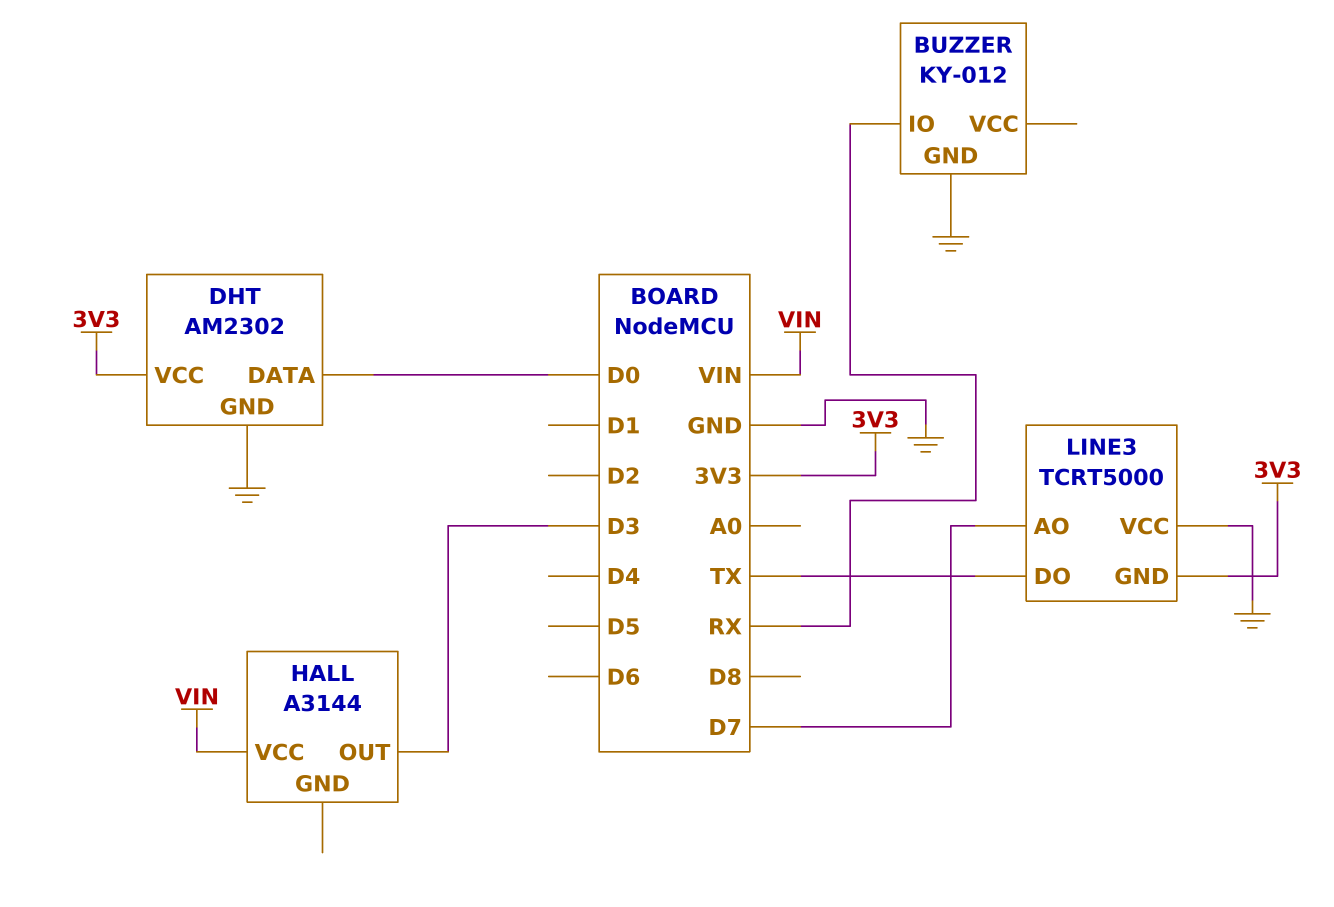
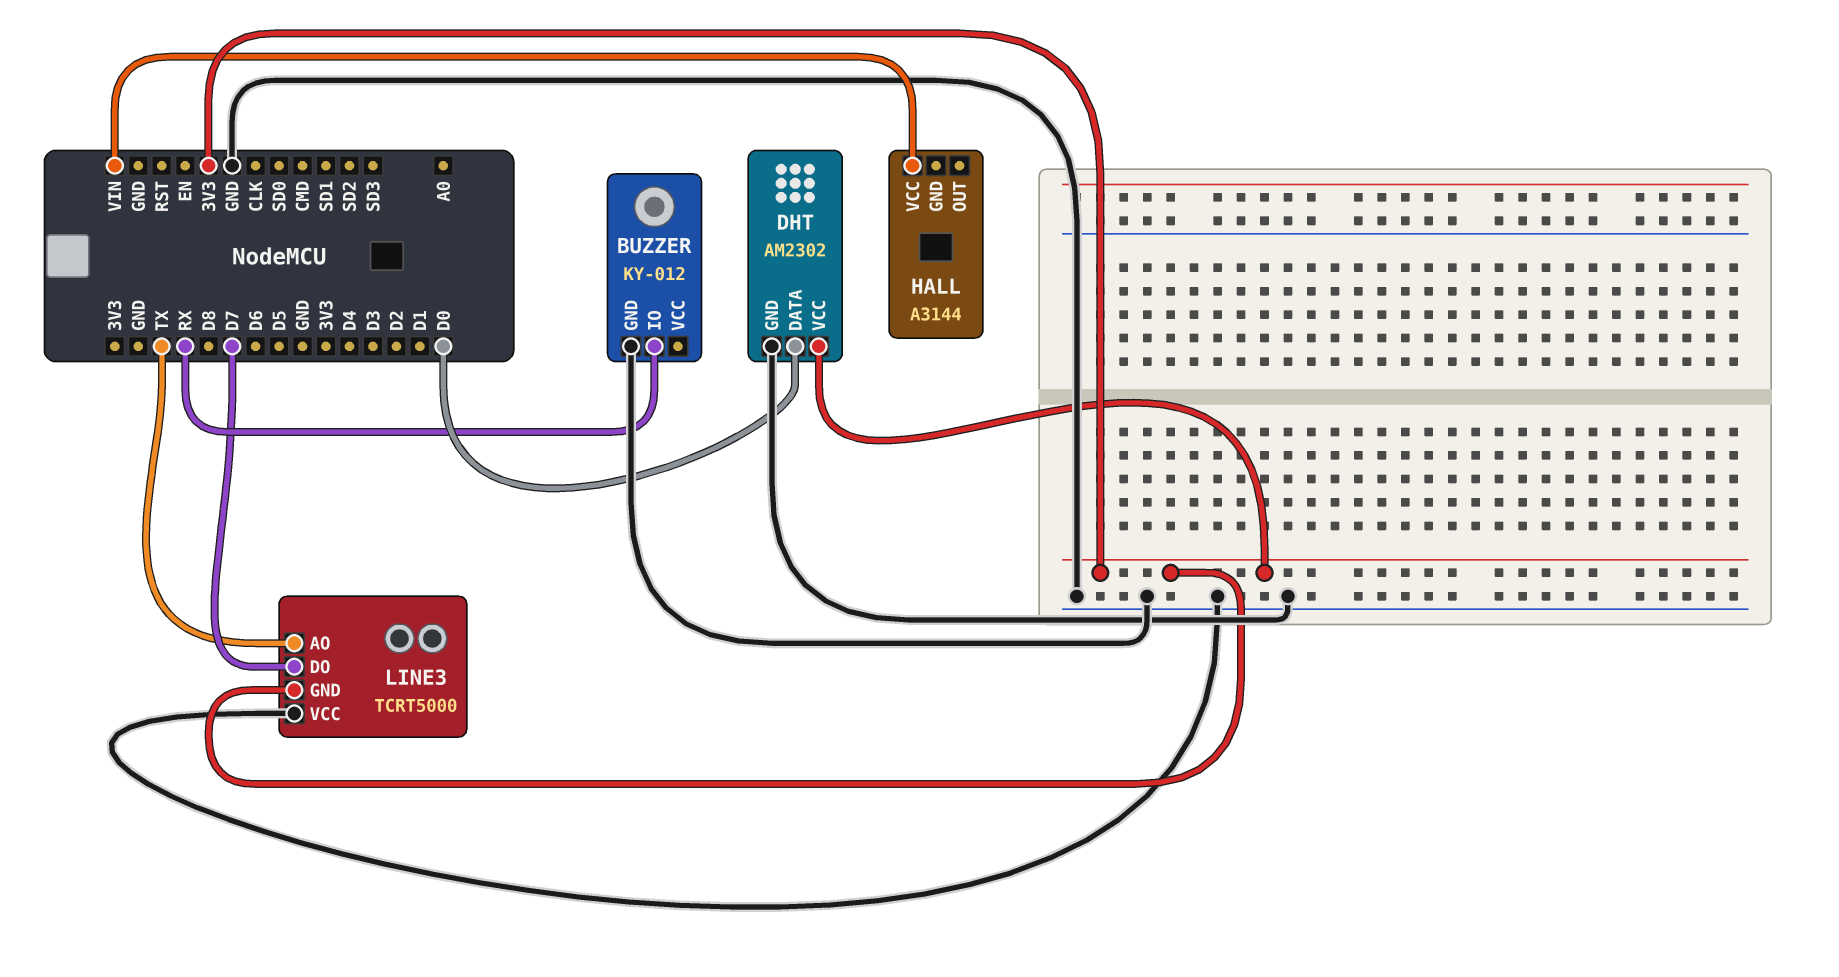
HALL pin OUT: D3 -> none
LINE3 pin AO: D7 -> TX
LINE3 pin DO: TX -> D7

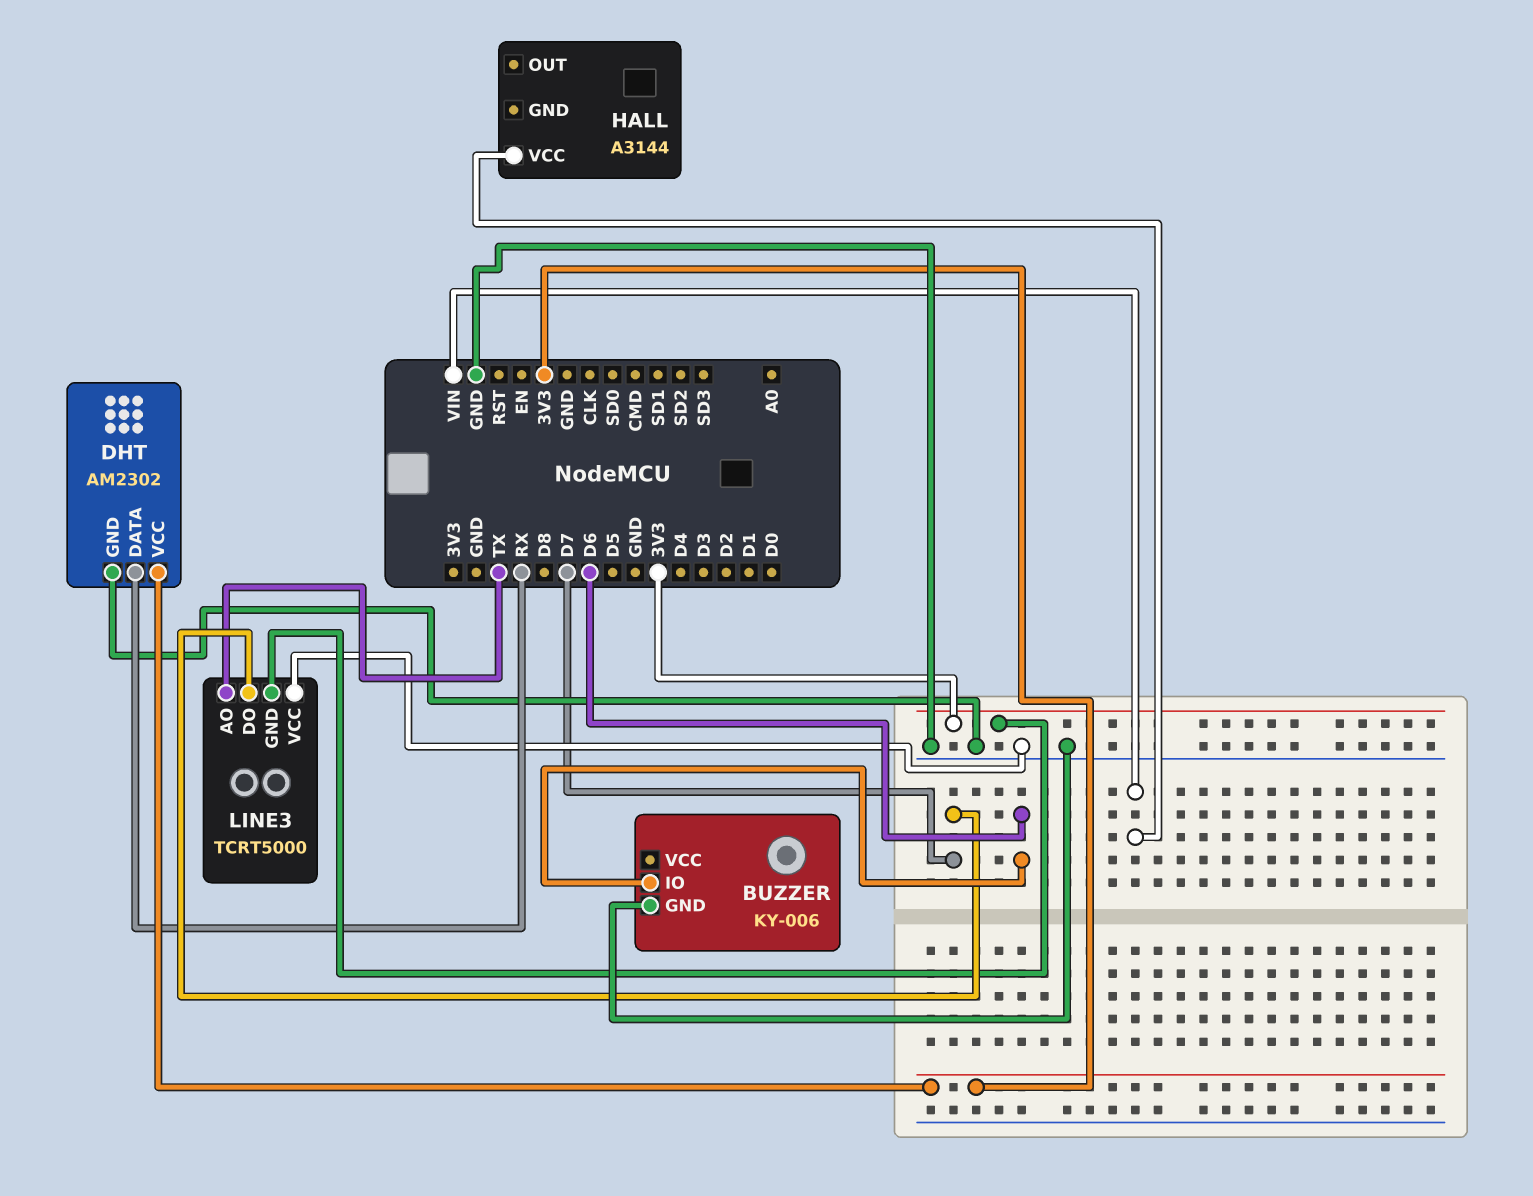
BUZZER: KY-012 -> KY-006
BUZZER pin IO: RX -> D6
DHT pin DATA: D0 -> RX

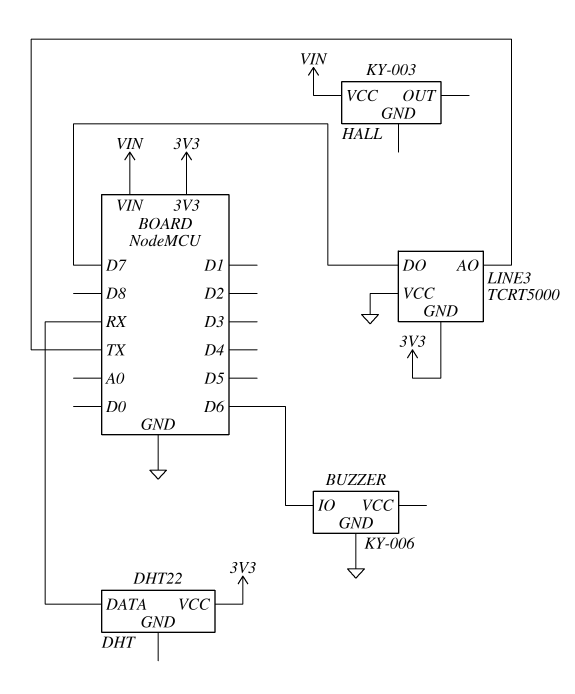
DHT: AM2302 -> DHT22
DHT pin GND: GND -> none
HALL: A3144 -> KY-003

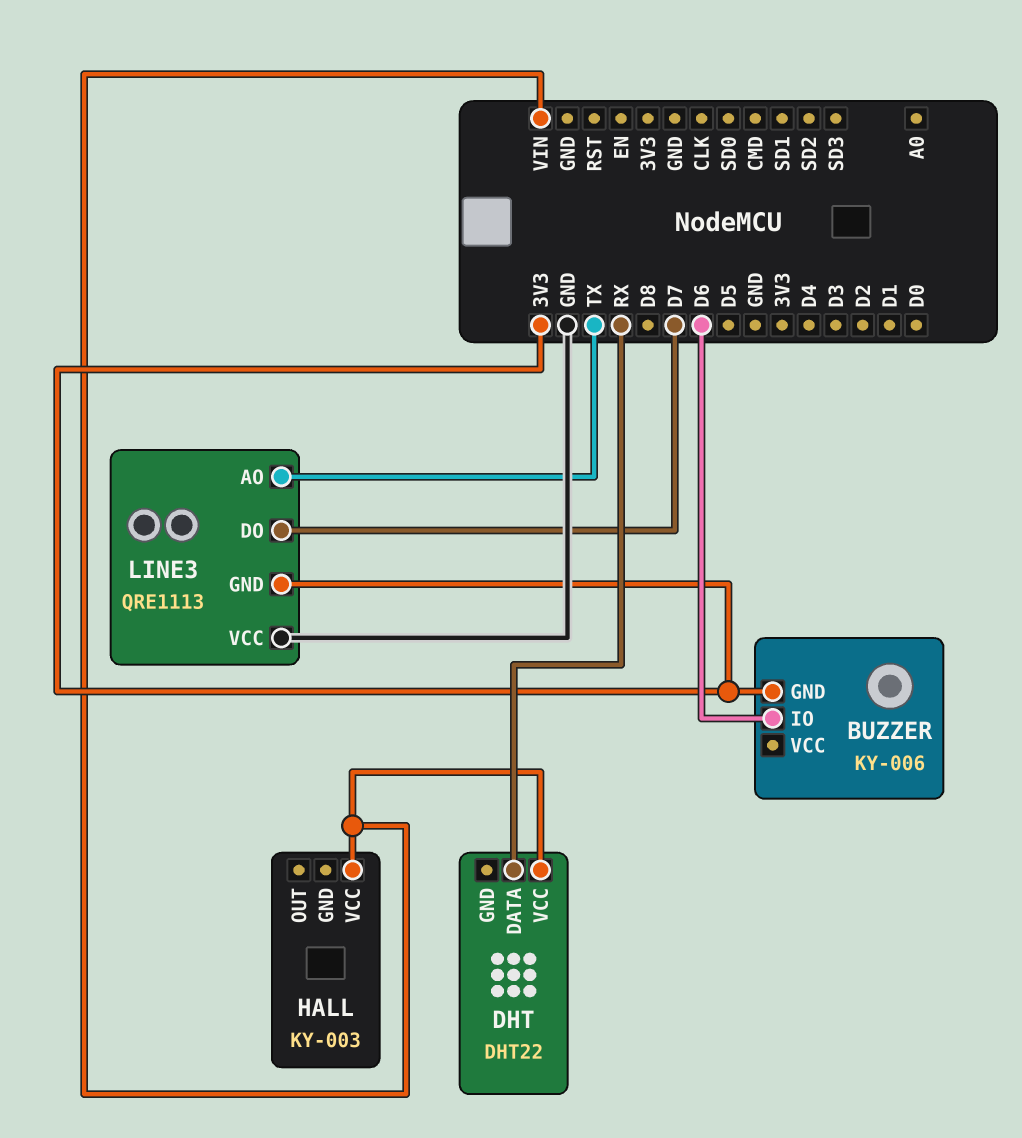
BUZZER pin GND: GND -> 3V3
DHT pin VCC: 3V3 -> VIN
LINE3: TCRT5000 -> QRE1113

